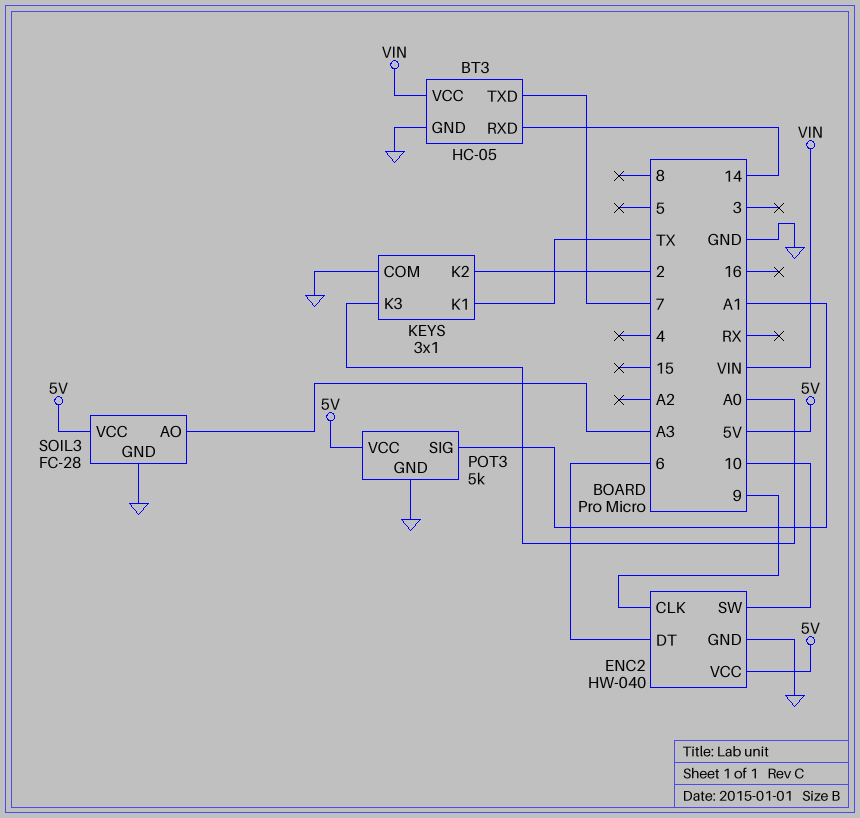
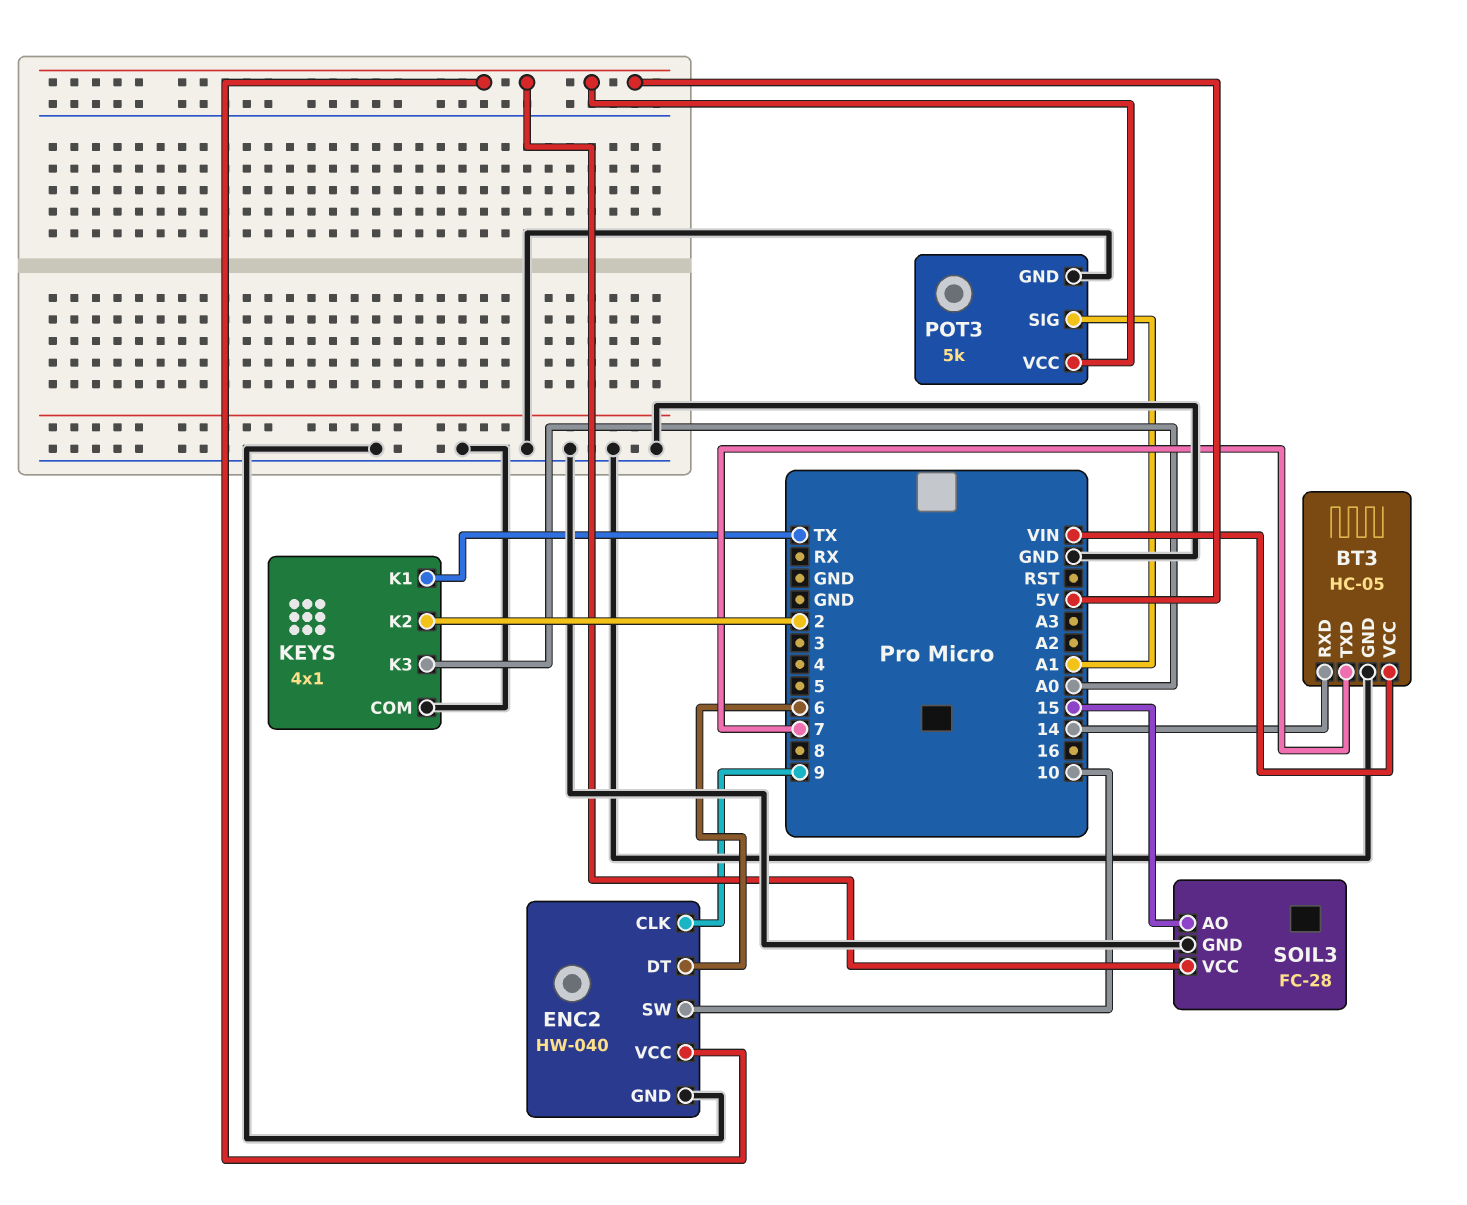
KEYS: 3x1 -> 4x1
SOIL3 pin AO: A3 -> 15

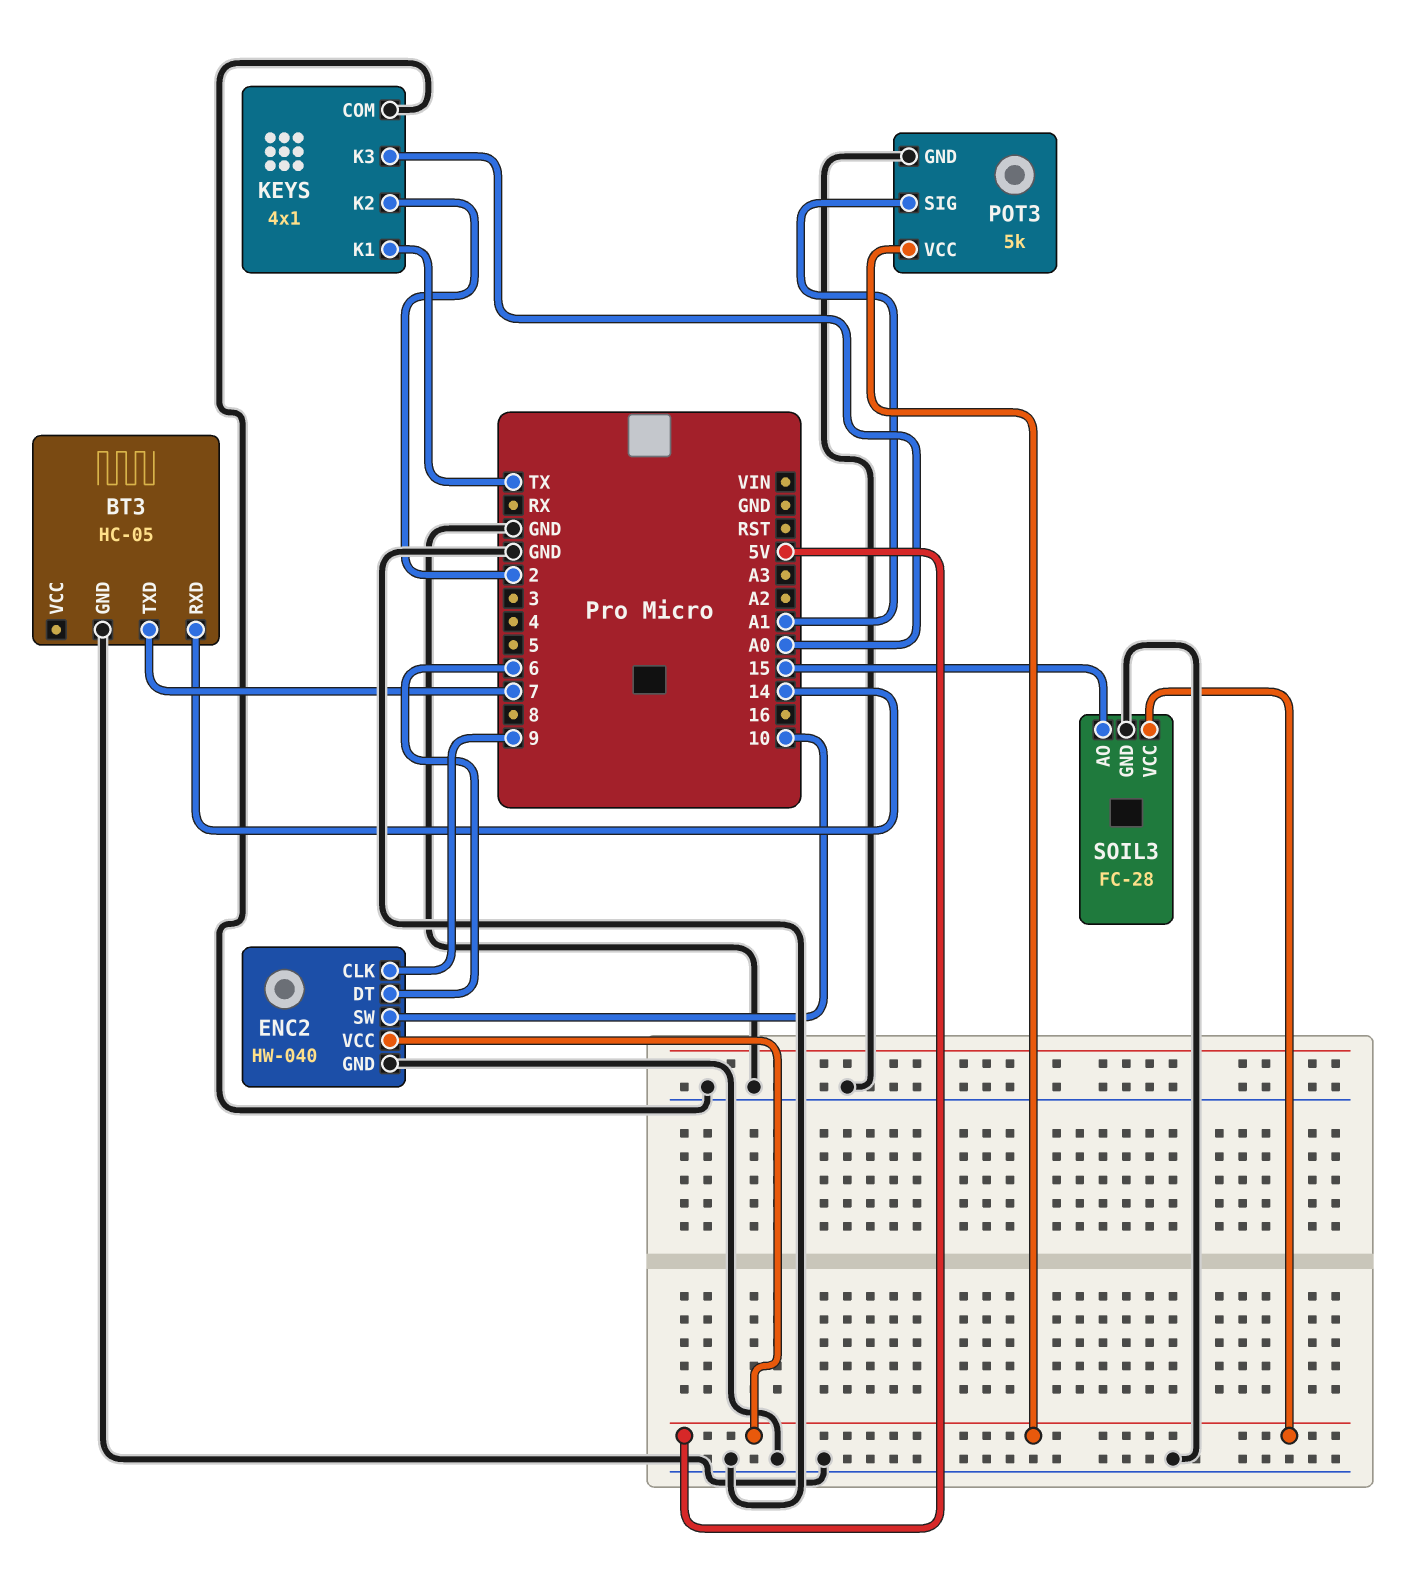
BT3 pin VCC: VIN -> none

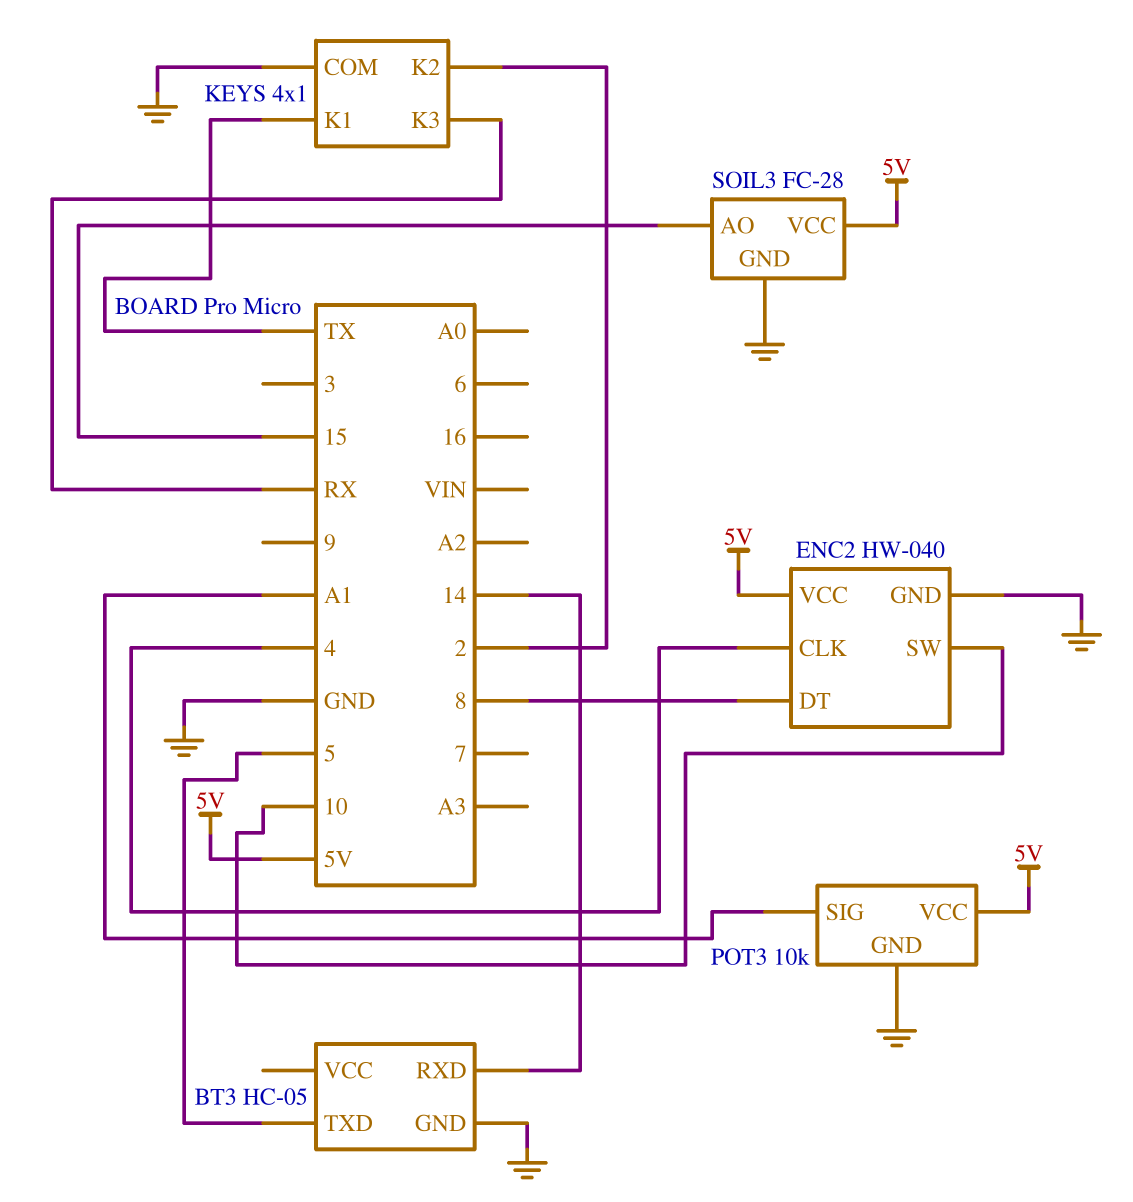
BT3 pin TXD: 7 -> 5
ENC2 pin CLK: 9 -> 4
ENC2 pin DT: 6 -> 8
KEYS pin K3: A0 -> RX
POT3: 5k -> 10k

